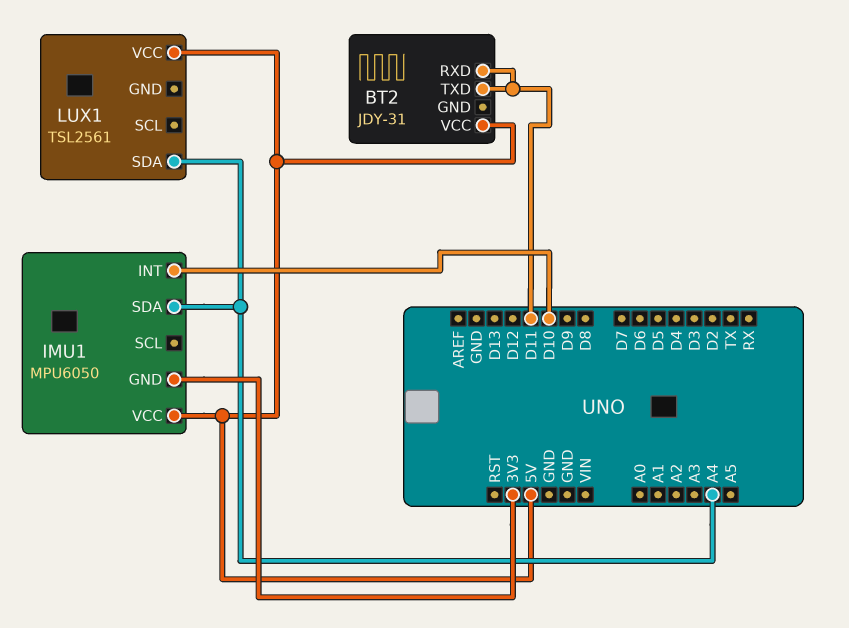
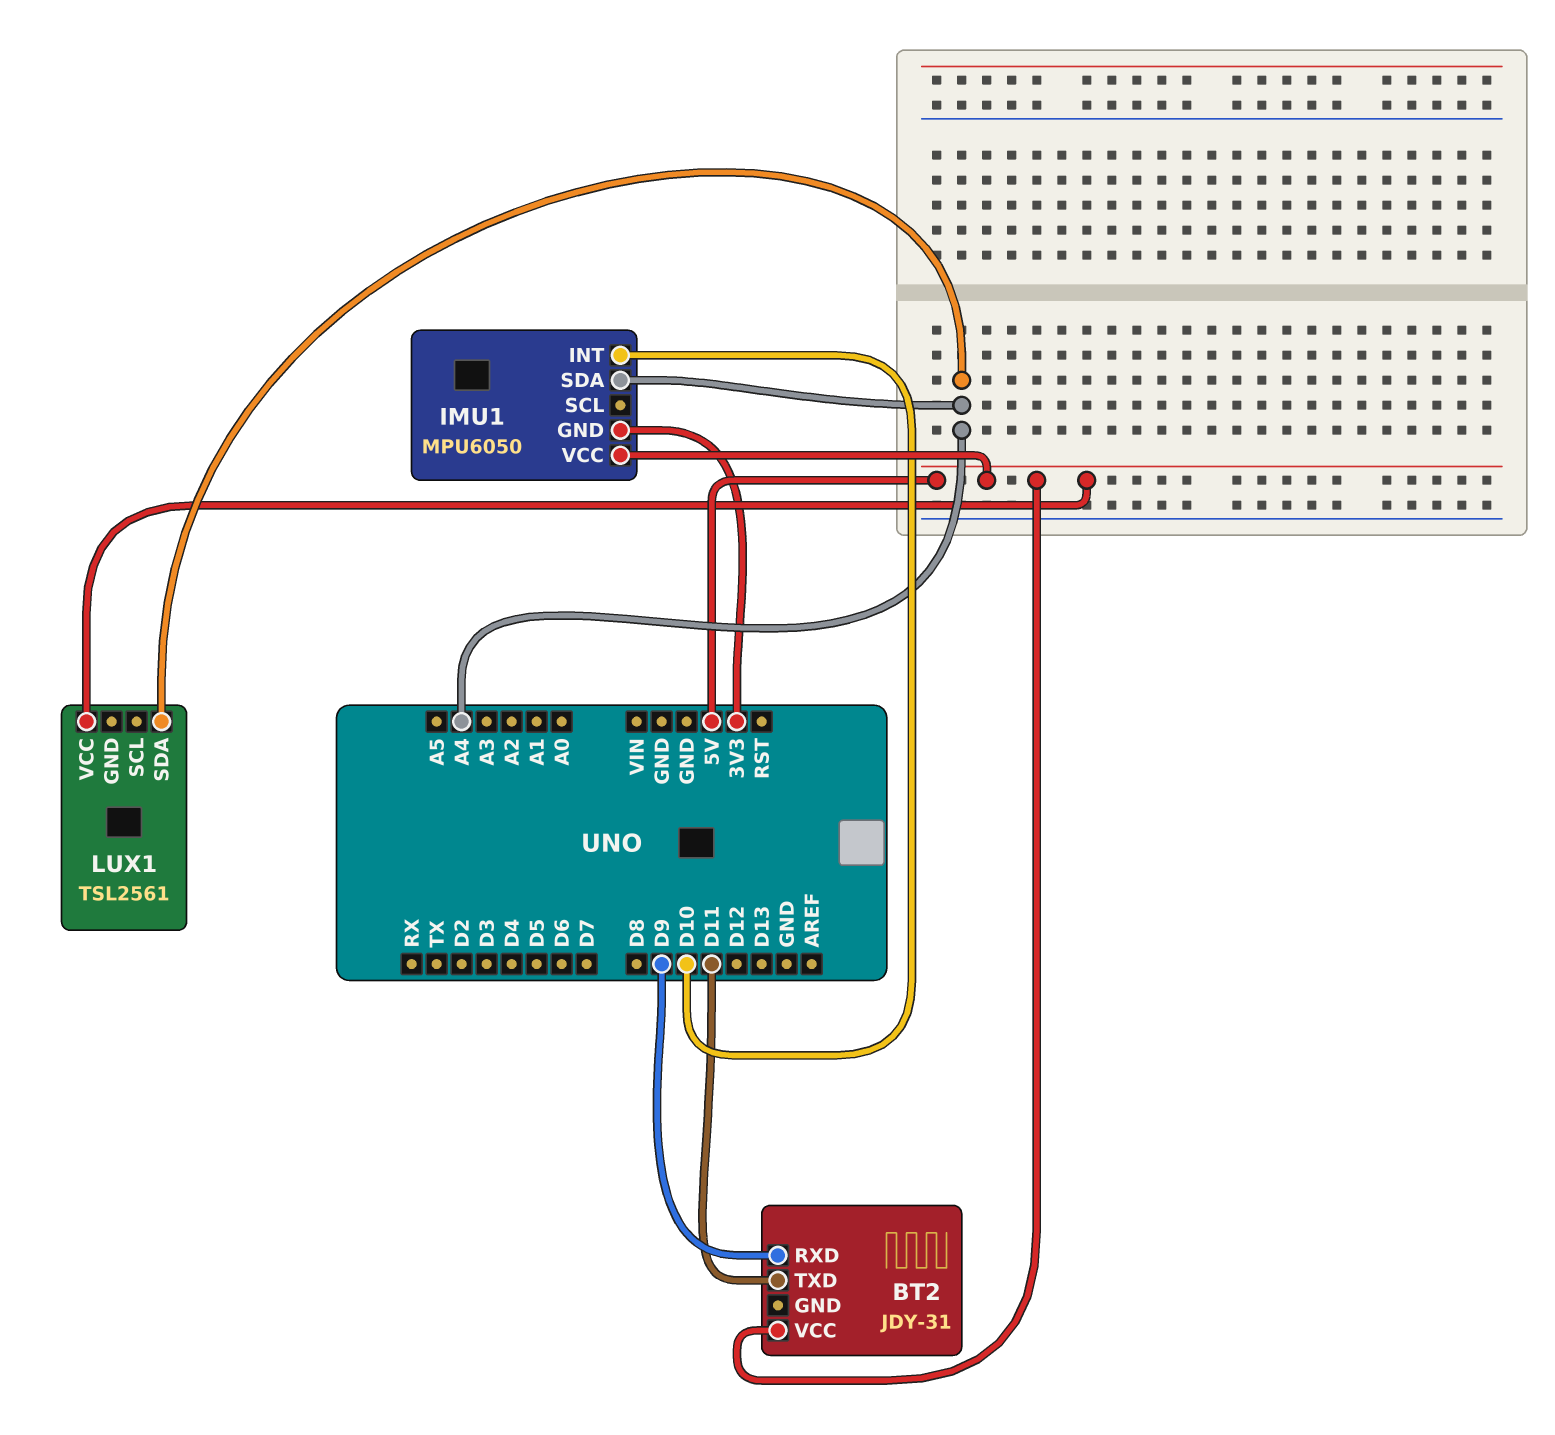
BT2 pin RXD: D11 -> D9

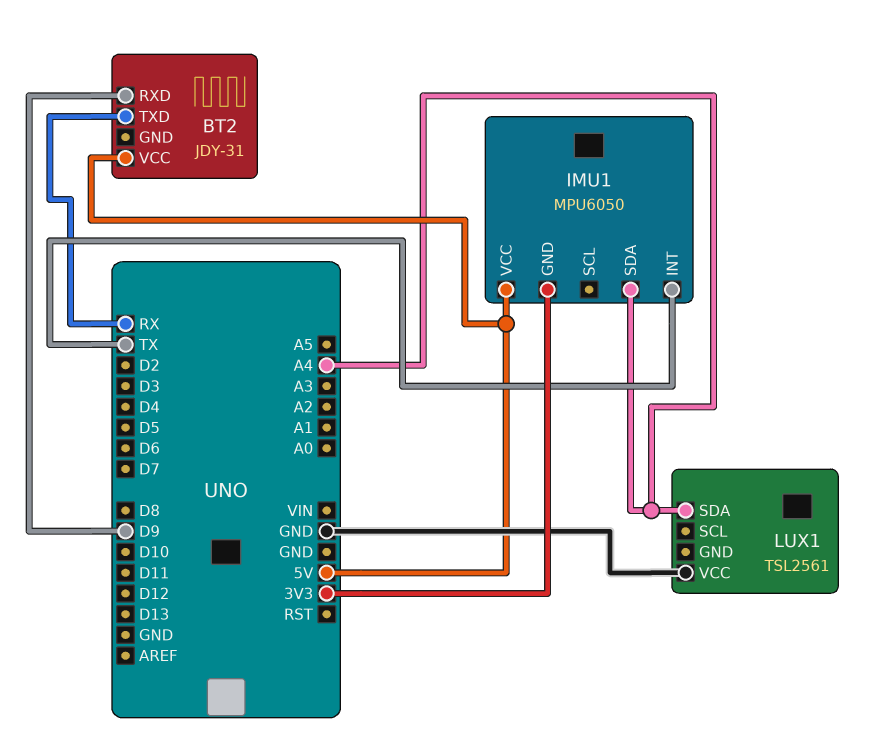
BT2 pin TXD: D11 -> RX
IMU1 pin INT: D10 -> TX
LUX1 pin VCC: 5V -> GND

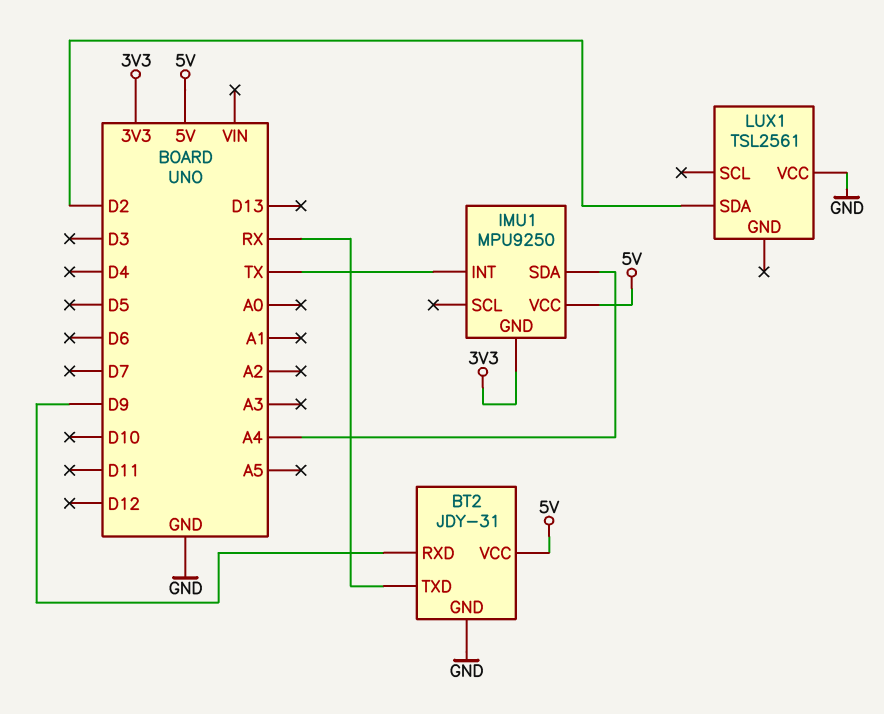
BT2 pin GND: none -> GND
IMU1: MPU6050 -> MPU9250
LUX1 pin SDA: A4 -> D2

